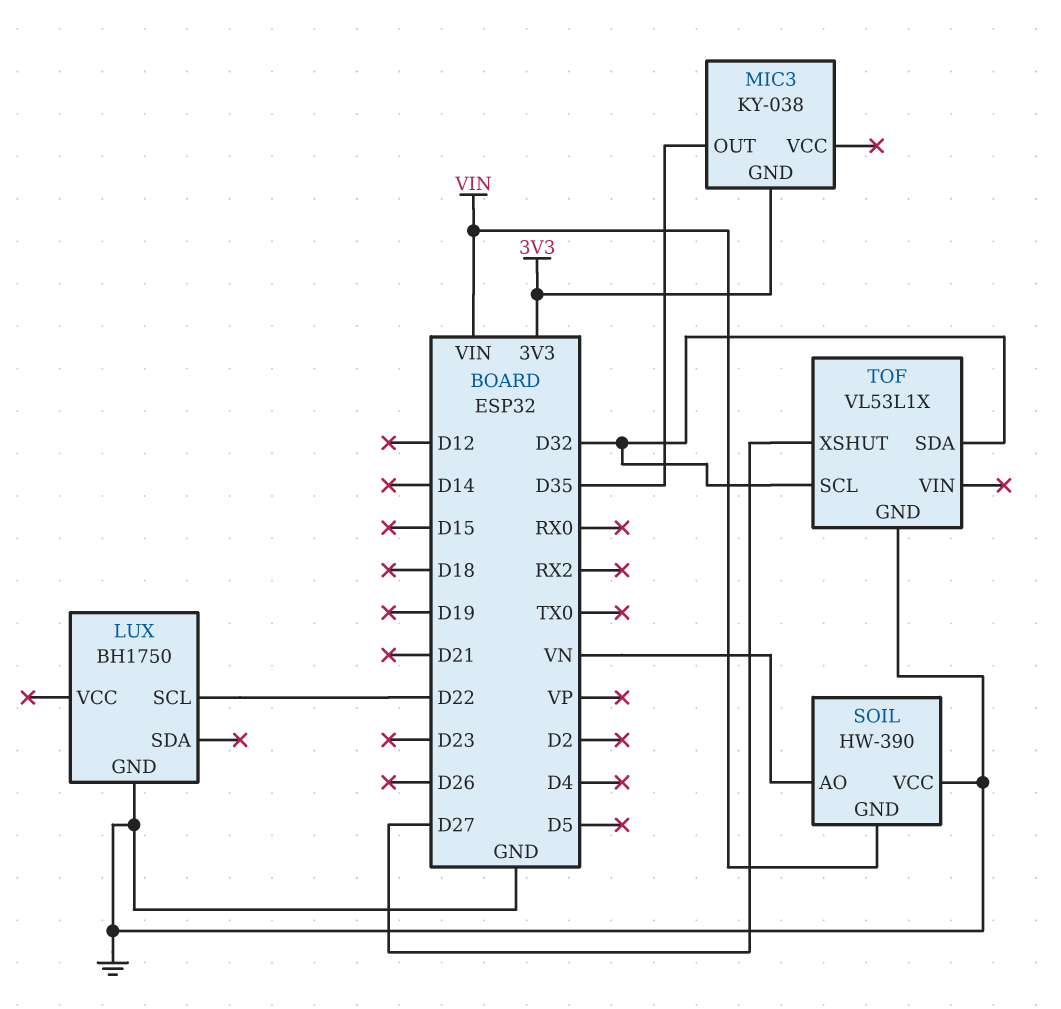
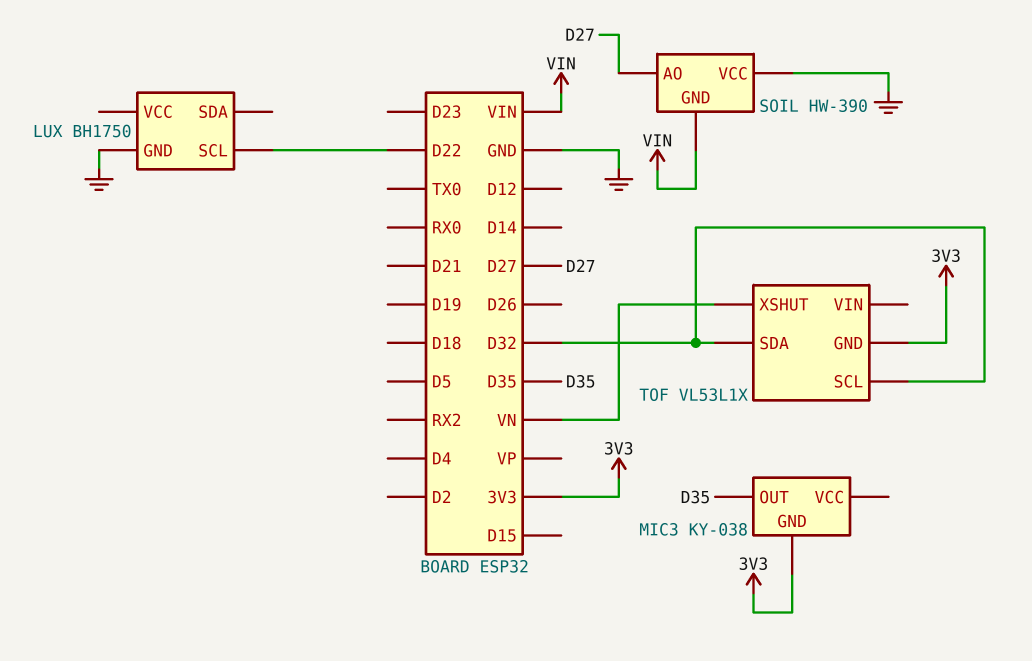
SOIL pin AO: VN -> D27
TOF pin GND: GND -> 3V3
TOF pin XSHUT: D27 -> VN

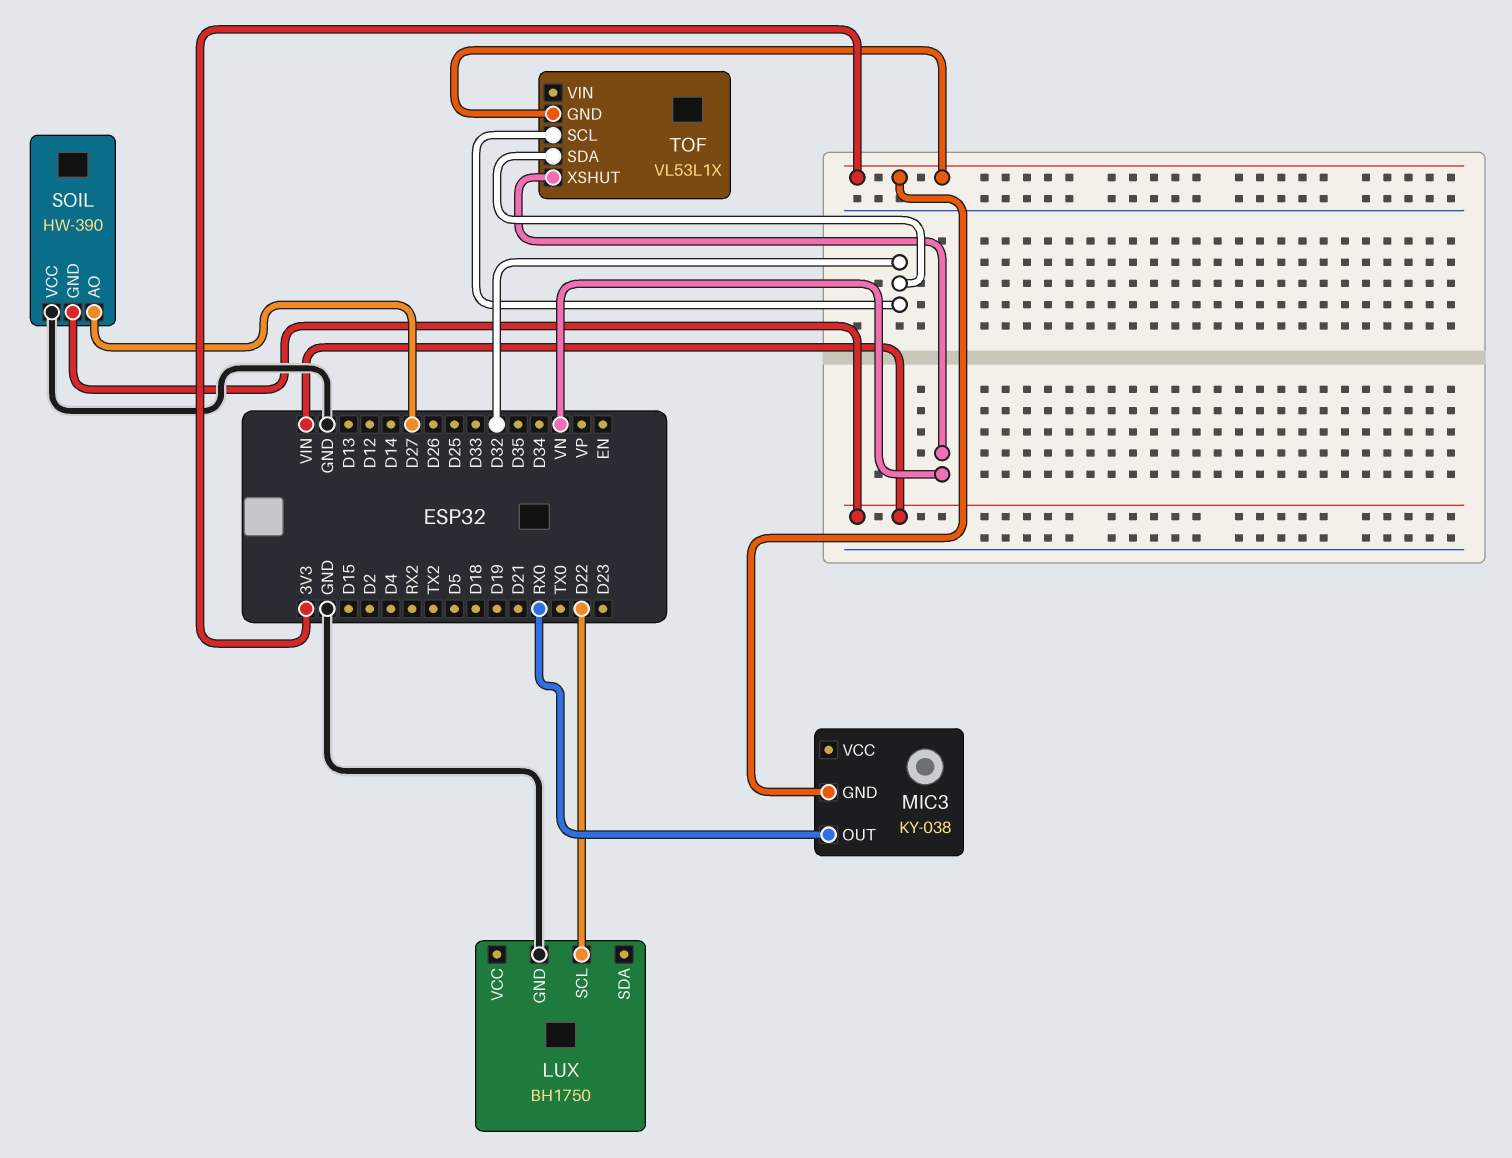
MIC3 pin OUT: D35 -> RX0

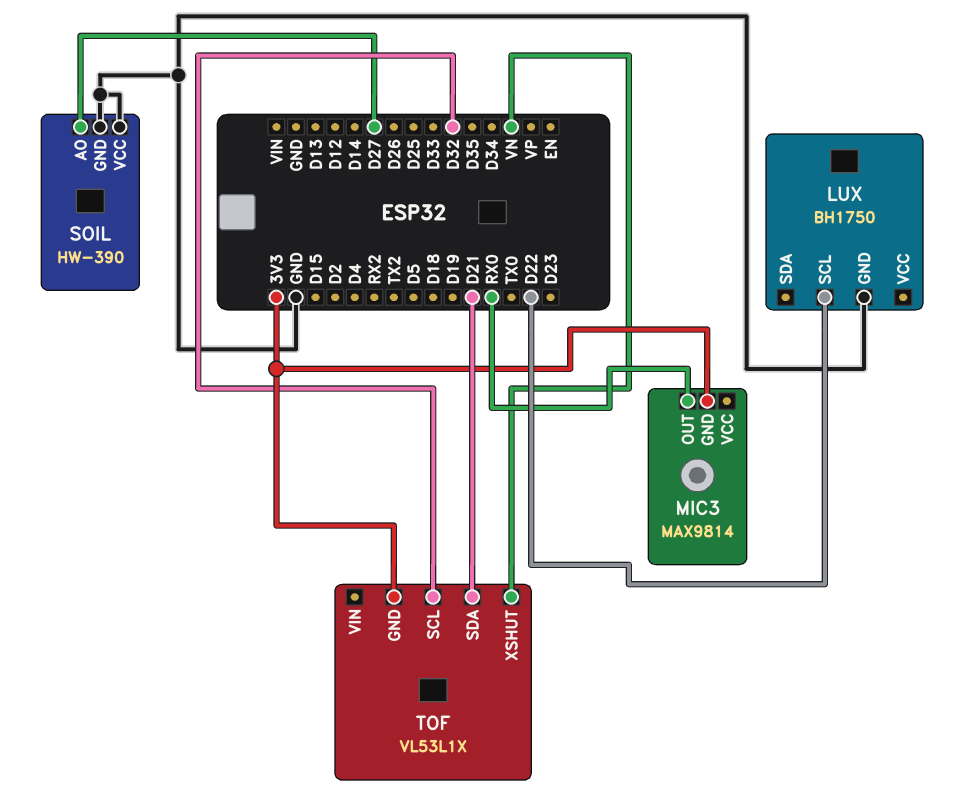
MIC3: KY-038 -> MAX9814
SOIL pin GND: VIN -> GND
TOF pin SDA: D32 -> D21

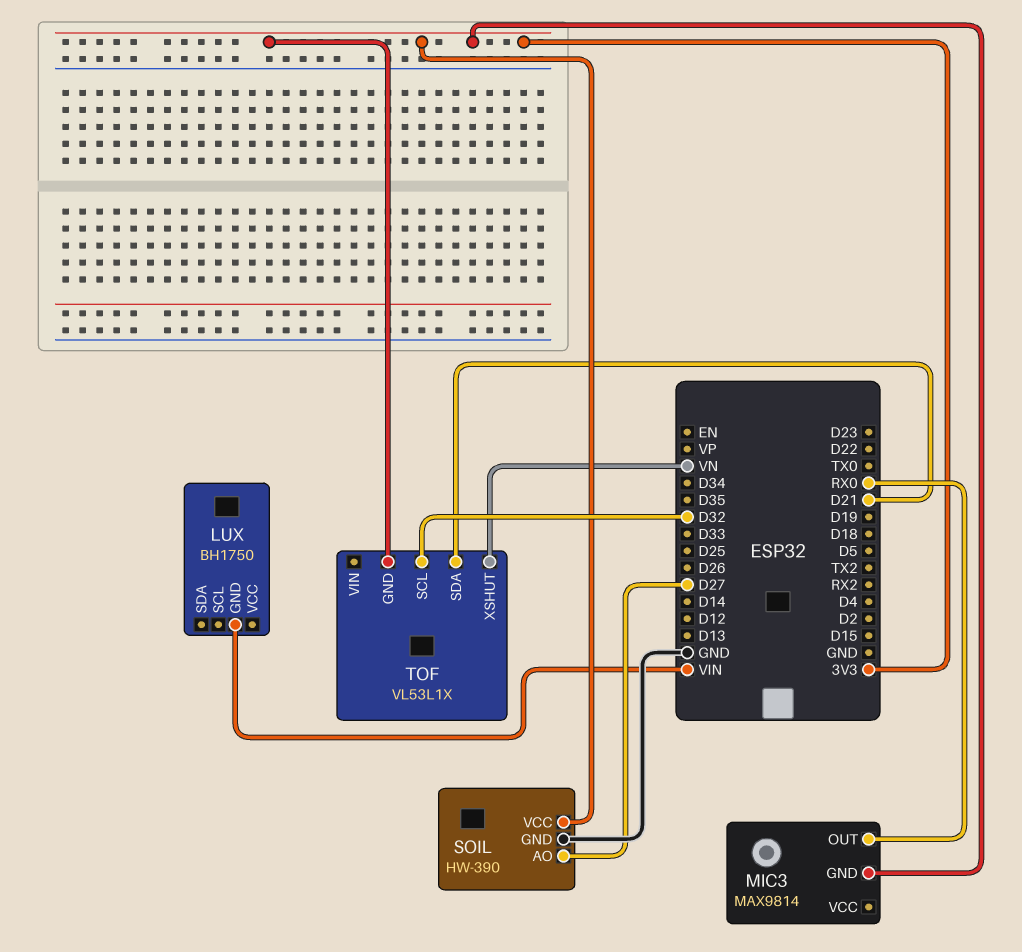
LUX pin GND: GND -> VIN
LUX pin SCL: D22 -> none
SOIL pin VCC: GND -> 3V3

